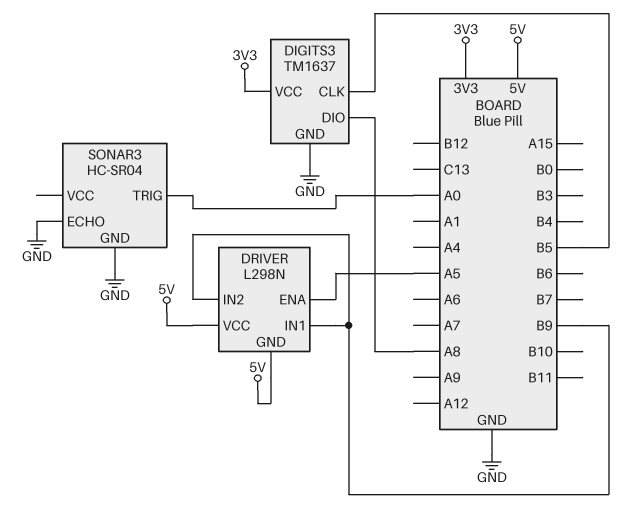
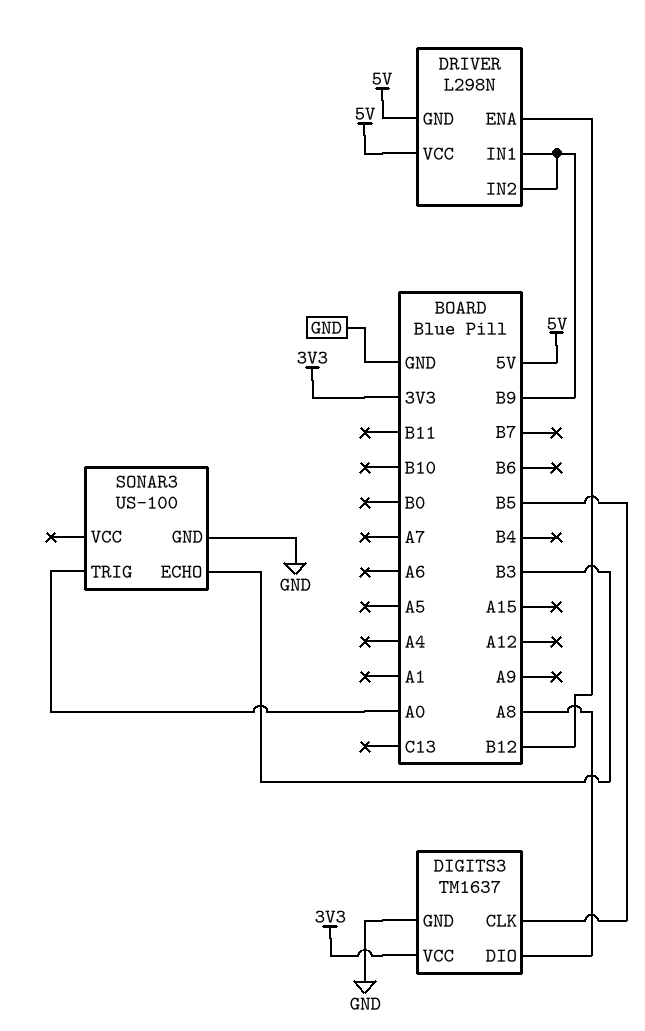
DRIVER pin ENA: A5 -> B12
SONAR3: HC-SR04 -> US-100
SONAR3 pin ECHO: GND -> B3

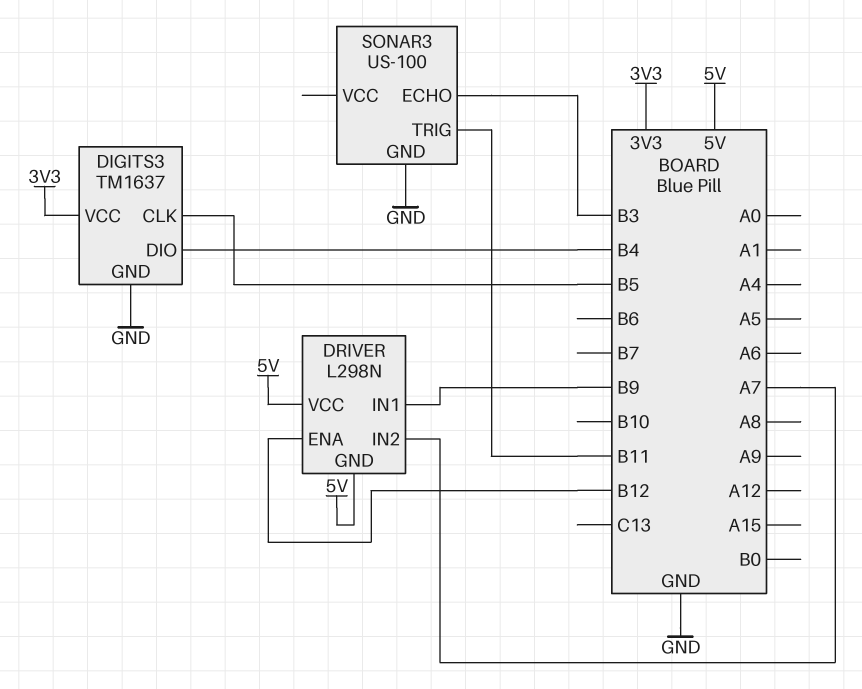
DIGITS3 pin DIO: A8 -> B4
DRIVER pin IN2: B9 -> A7
SONAR3 pin TRIG: A0 -> B11

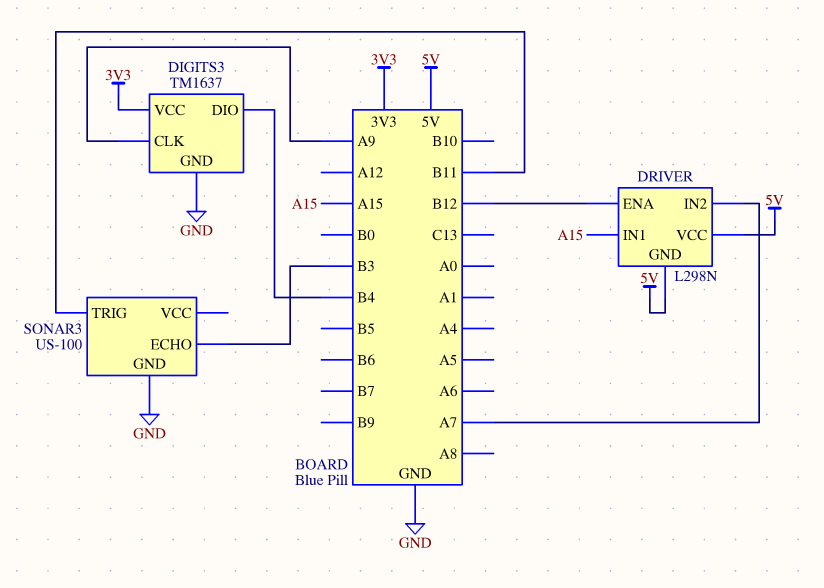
DIGITS3 pin CLK: B5 -> A9
DRIVER pin IN1: B9 -> A15

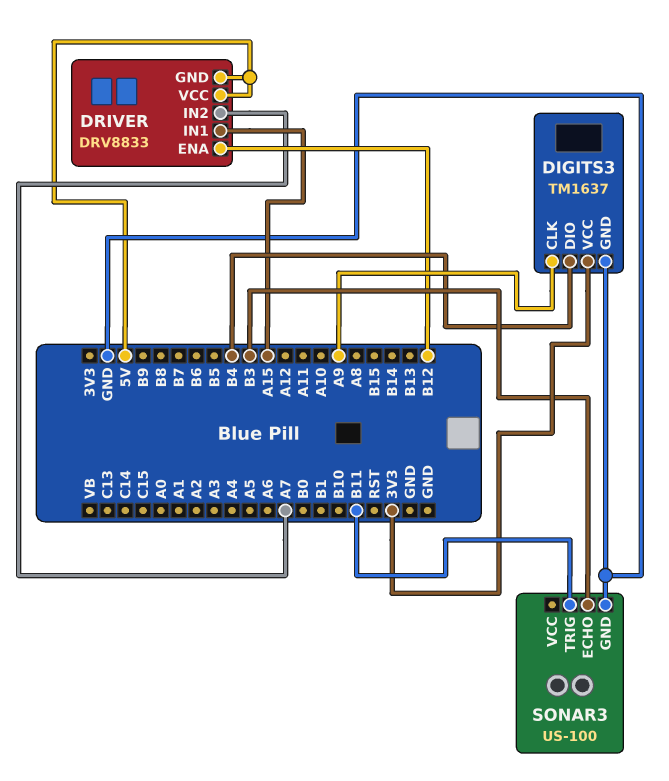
DRIVER: L298N -> DRV8833

